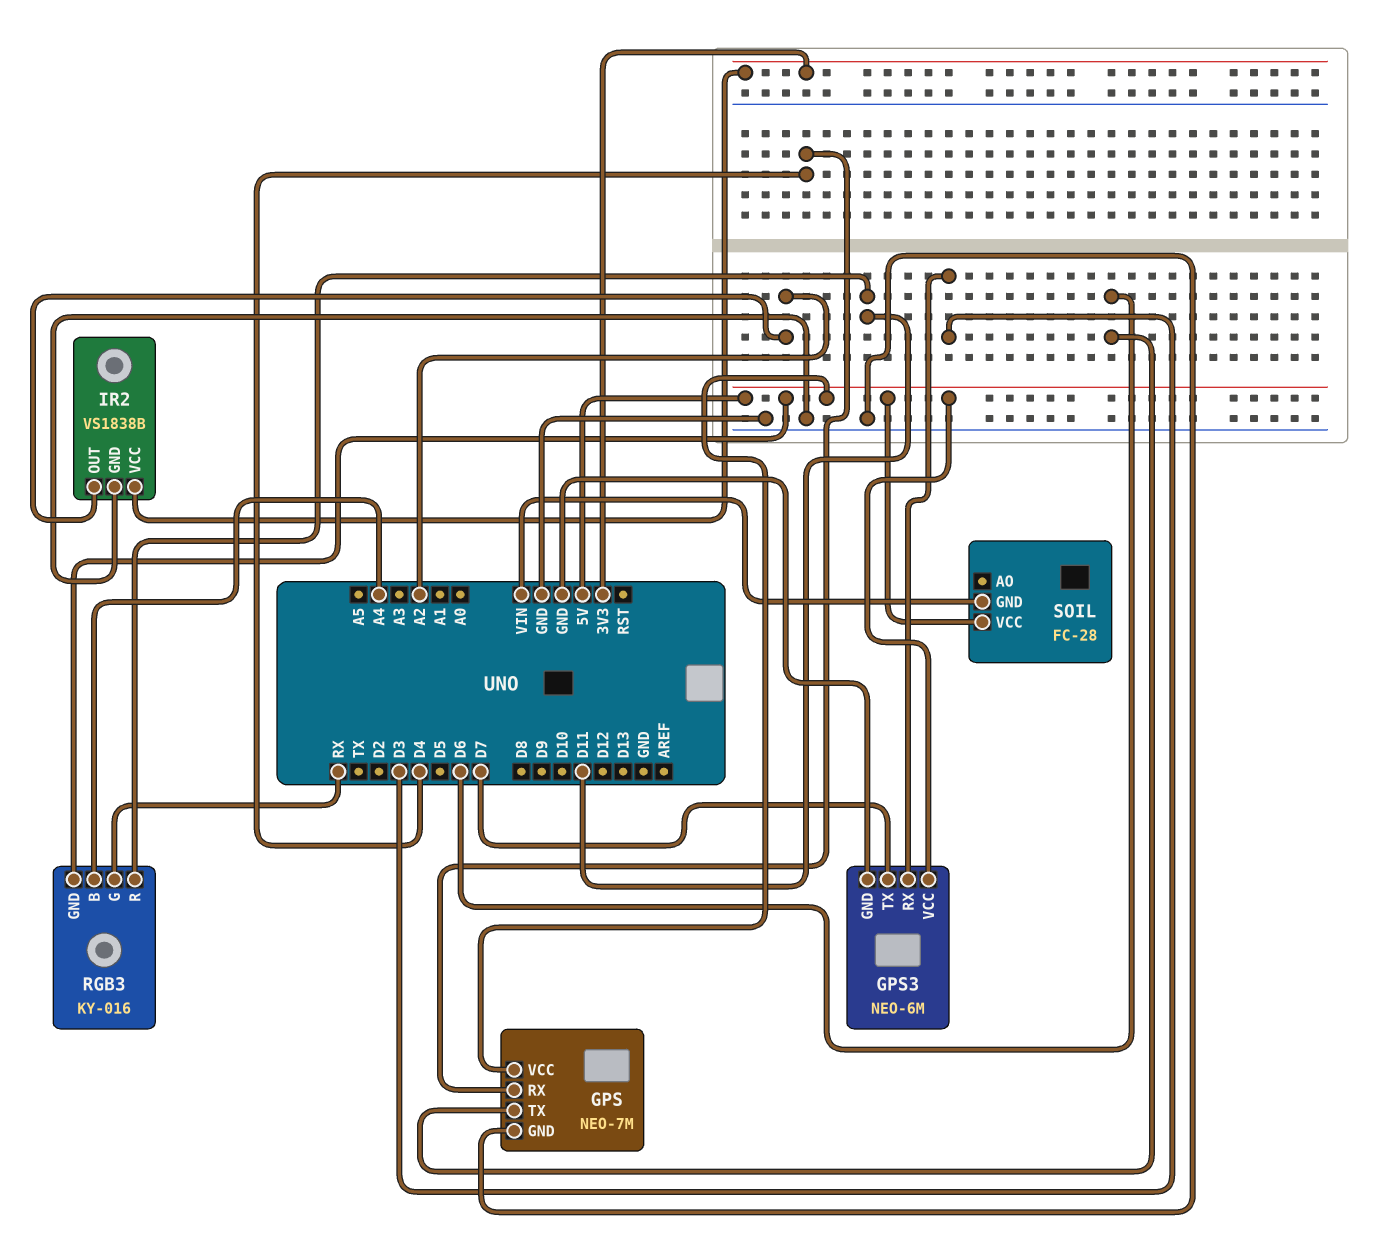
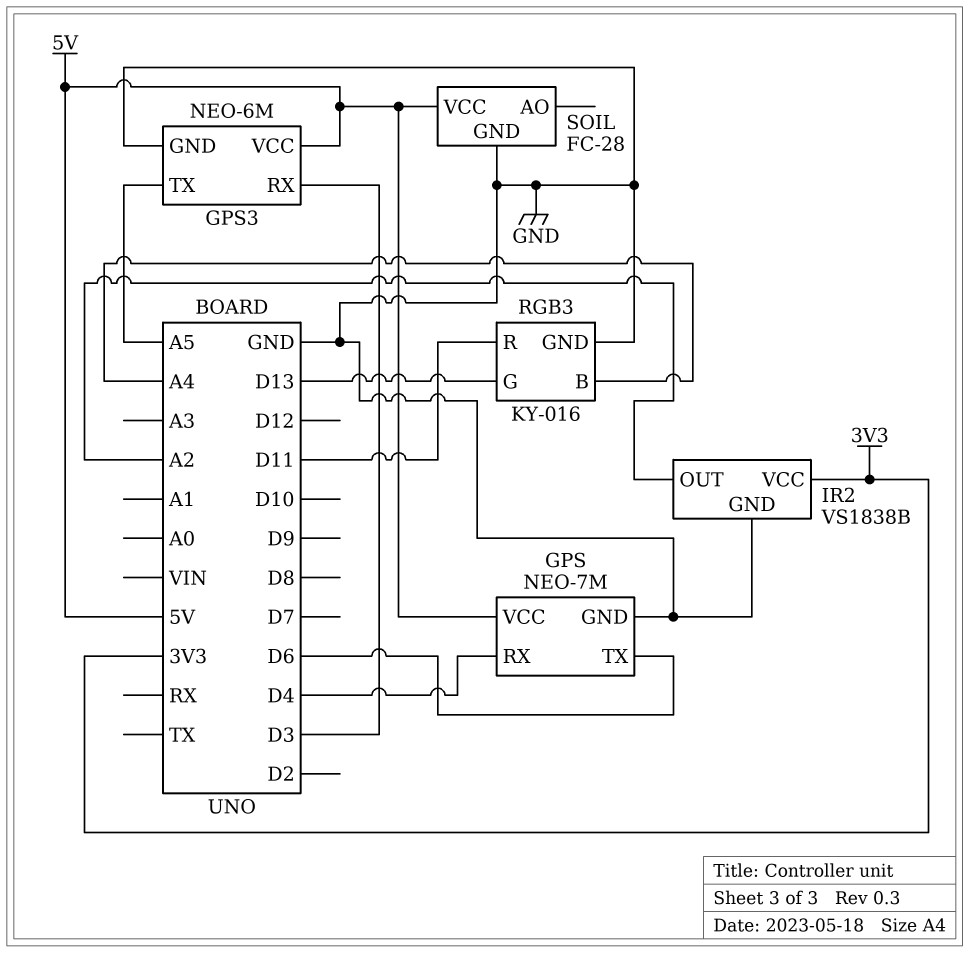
GPS3 pin TX: D7 -> A5
RGB3 pin G: RX -> D13
RGB3 pin GND: 5V -> GND
SOIL pin GND: VIN -> GND

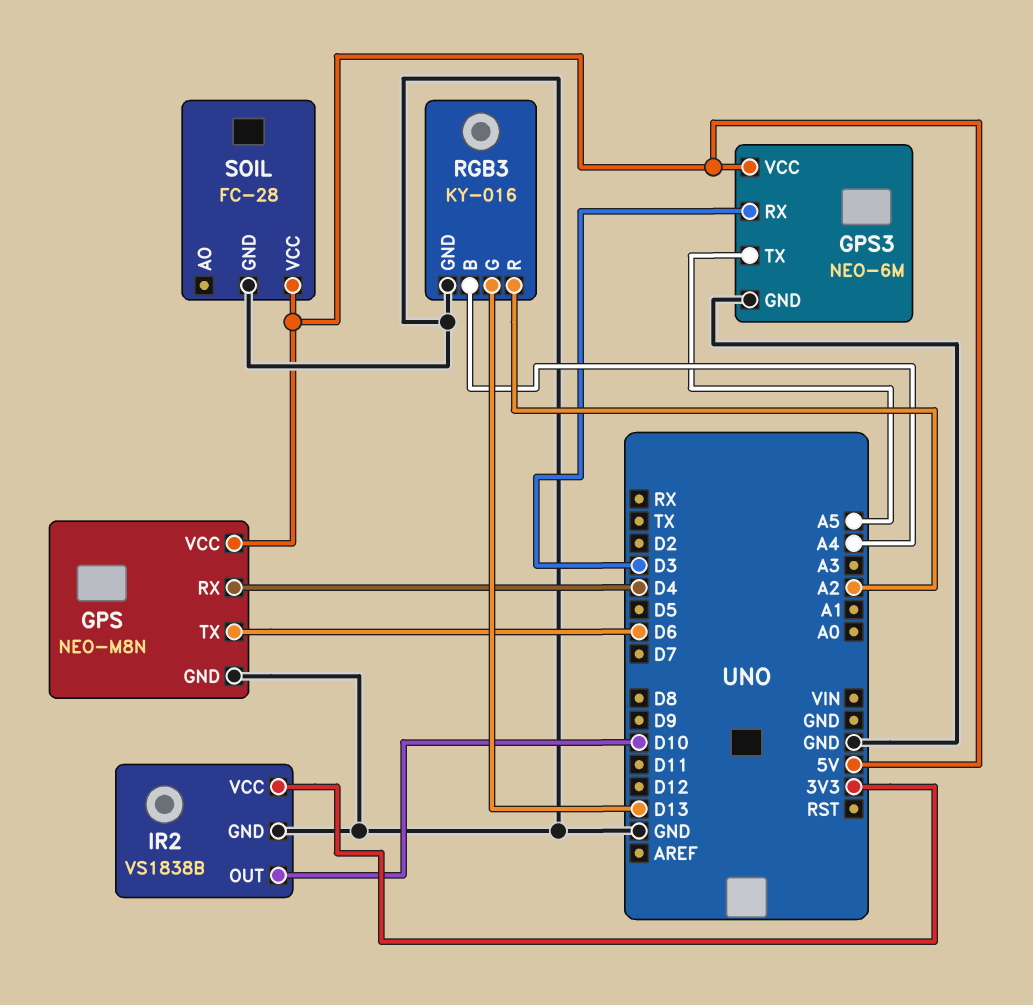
GPS: NEO-7M -> NEO-M8N
IR2 pin OUT: A2 -> D10
RGB3 pin R: D11 -> A2

